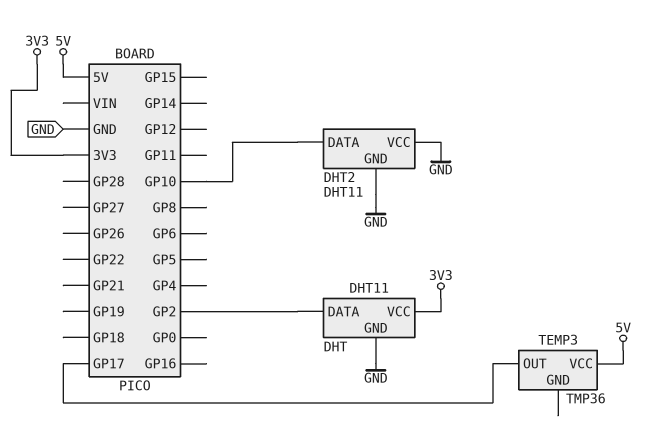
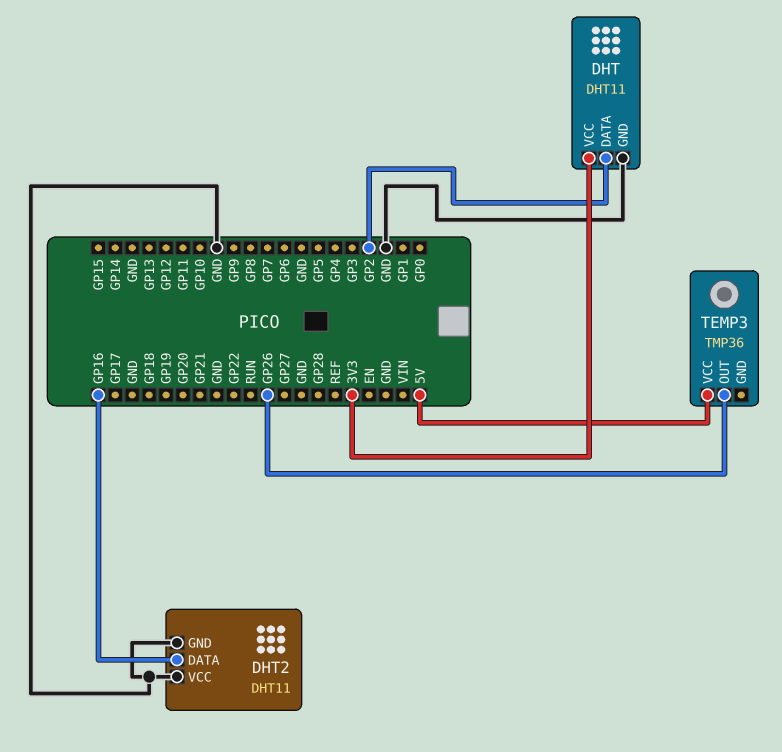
DHT2 pin DATA: GP10 -> GP16
TEMP3 pin OUT: GP17 -> GP26

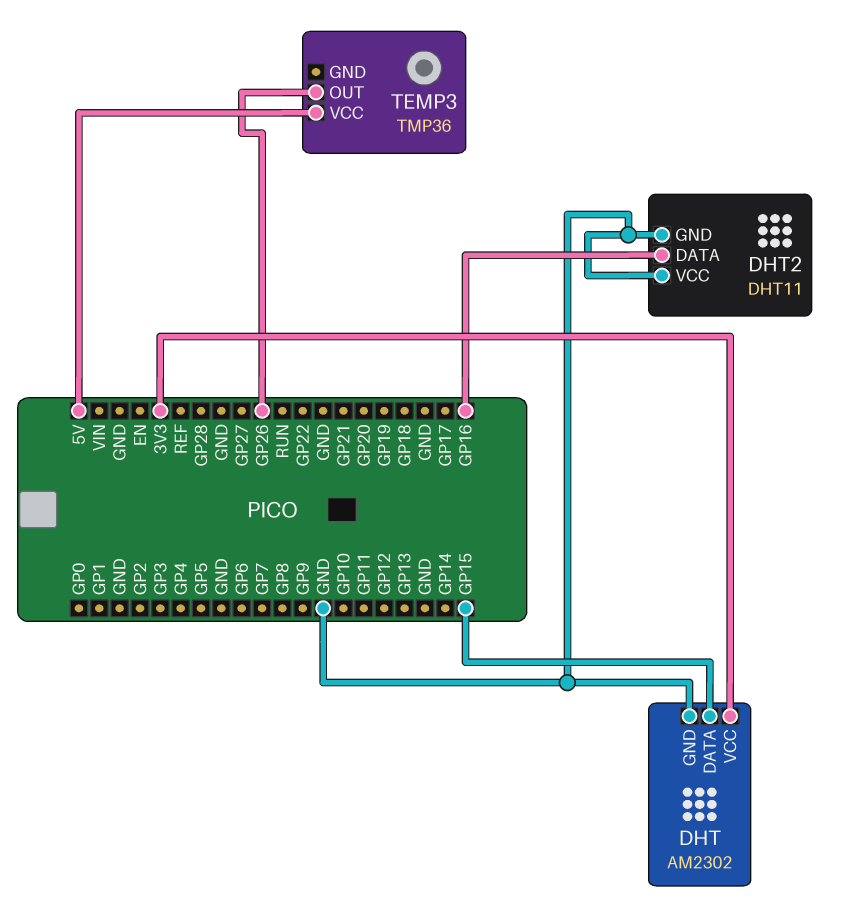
DHT: DHT11 -> AM2302
DHT pin DATA: GP2 -> GP15

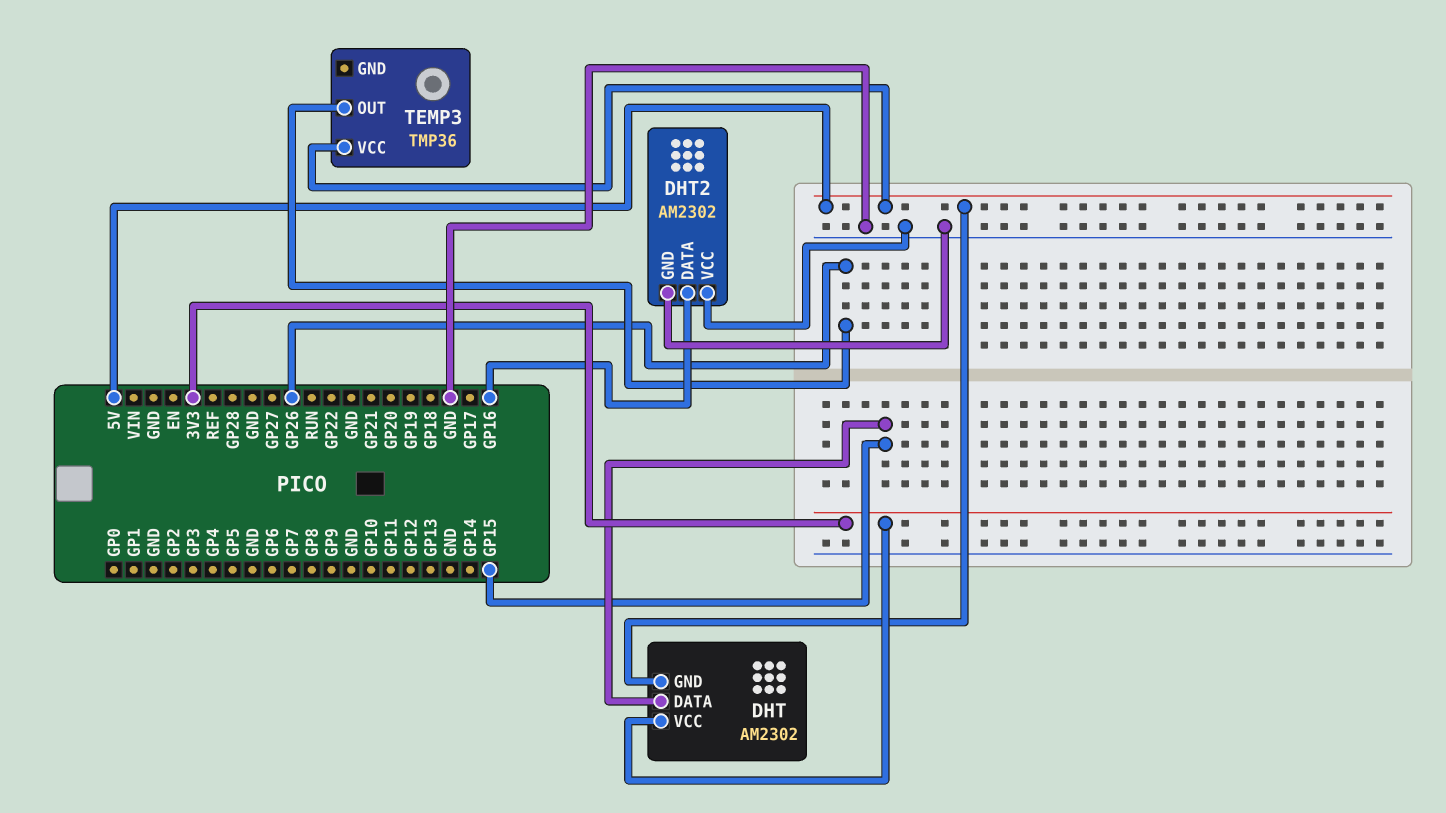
DHT pin GND: GND -> 5V
DHT2: DHT11 -> AM2302

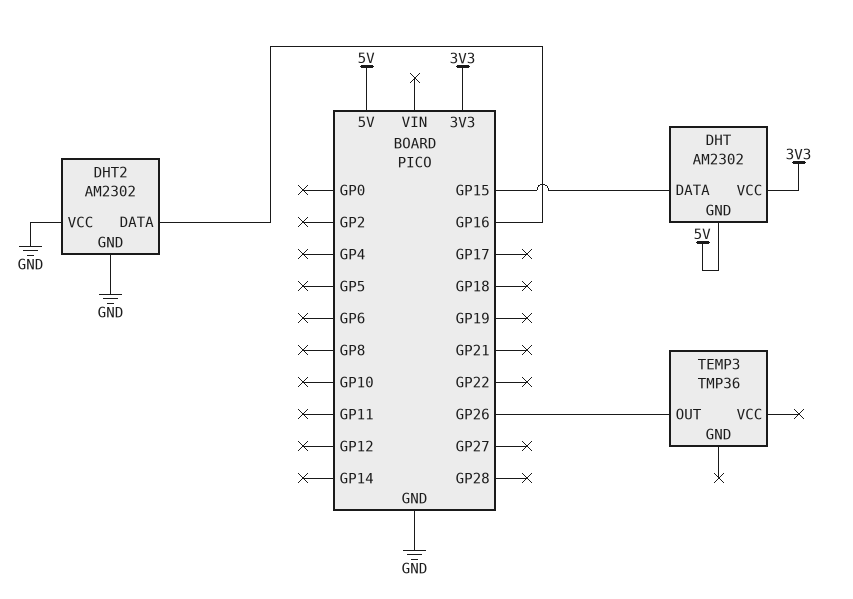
TEMP3 pin VCC: 5V -> none

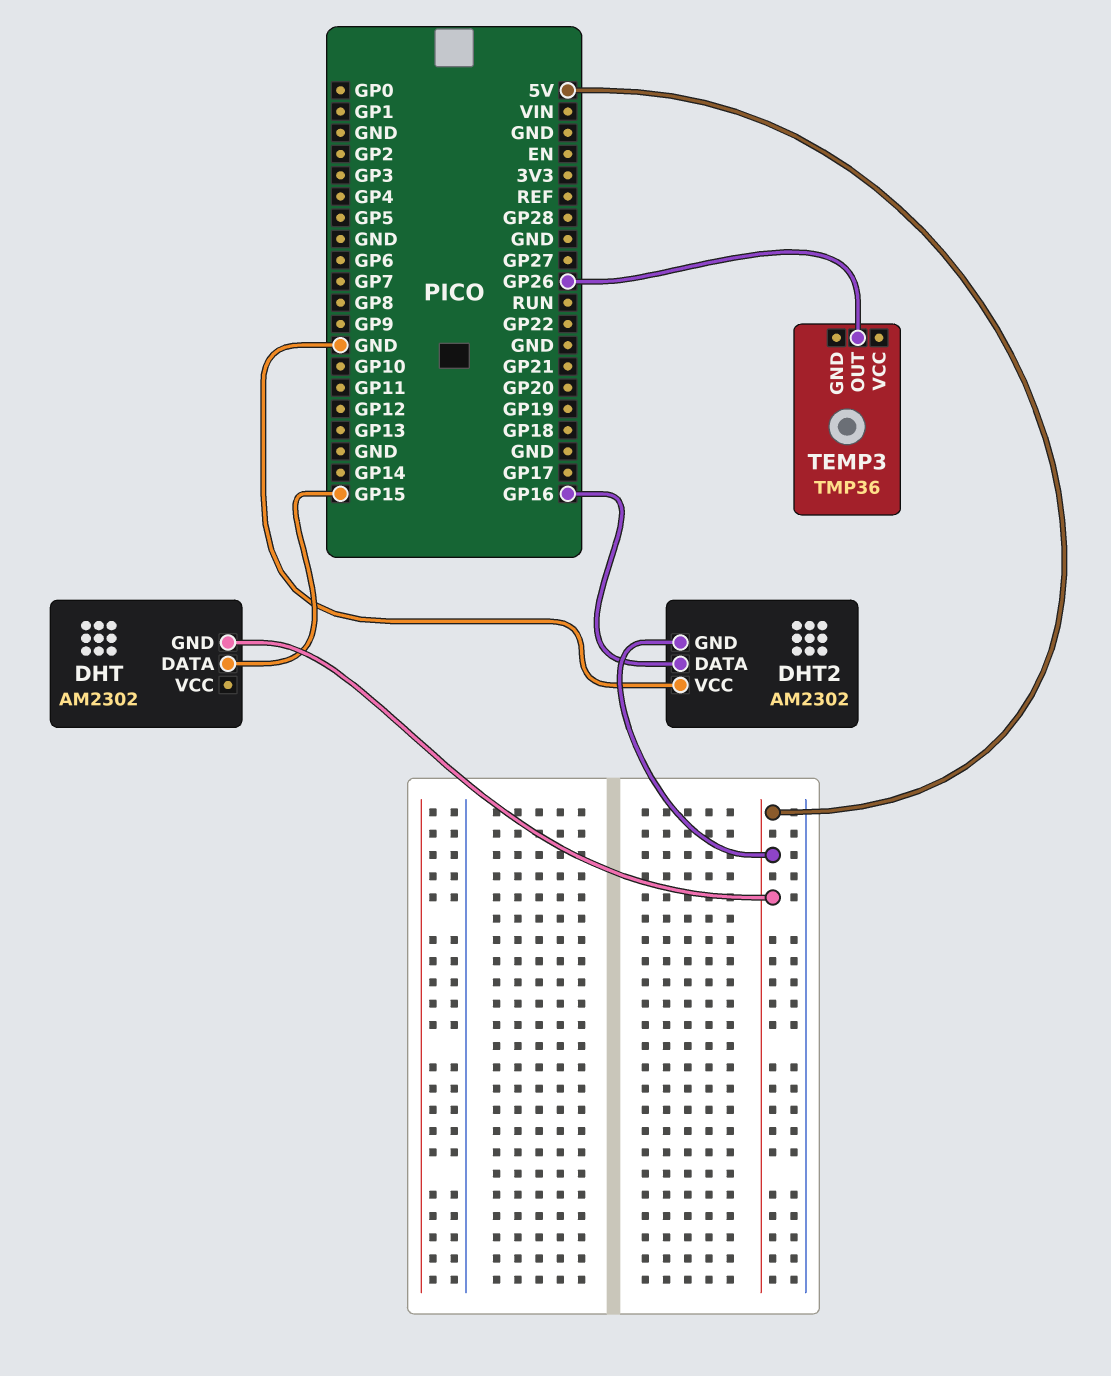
DHT pin VCC: 3V3 -> none
DHT2 pin GND: GND -> 5V

